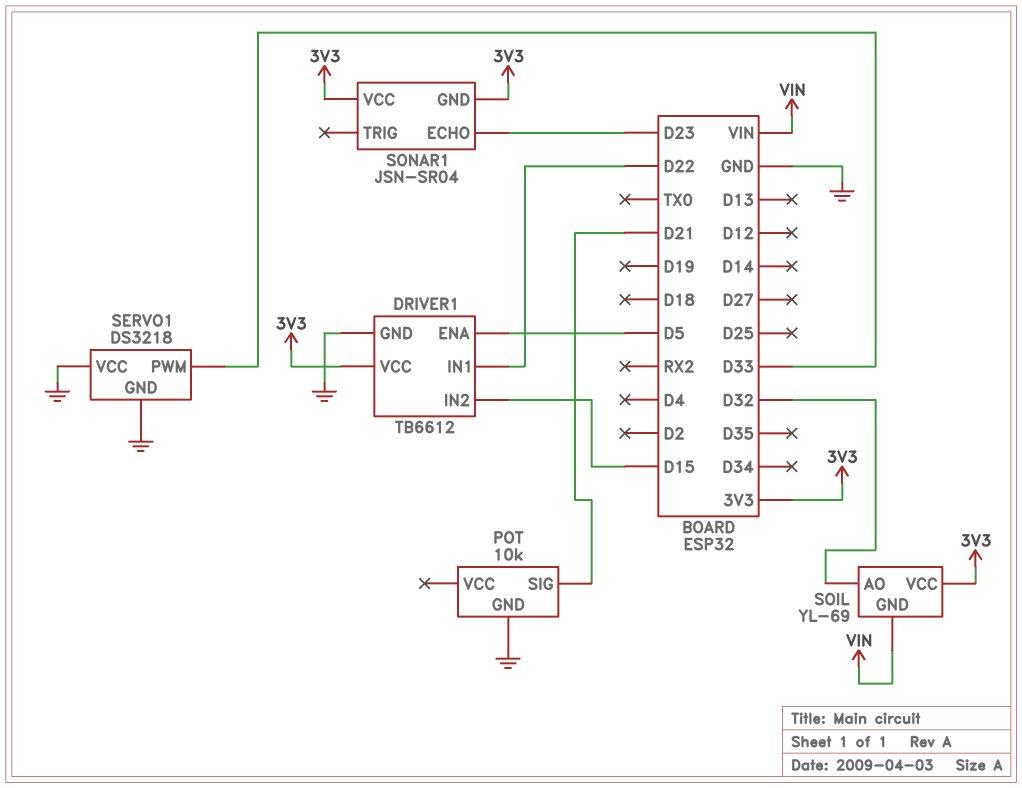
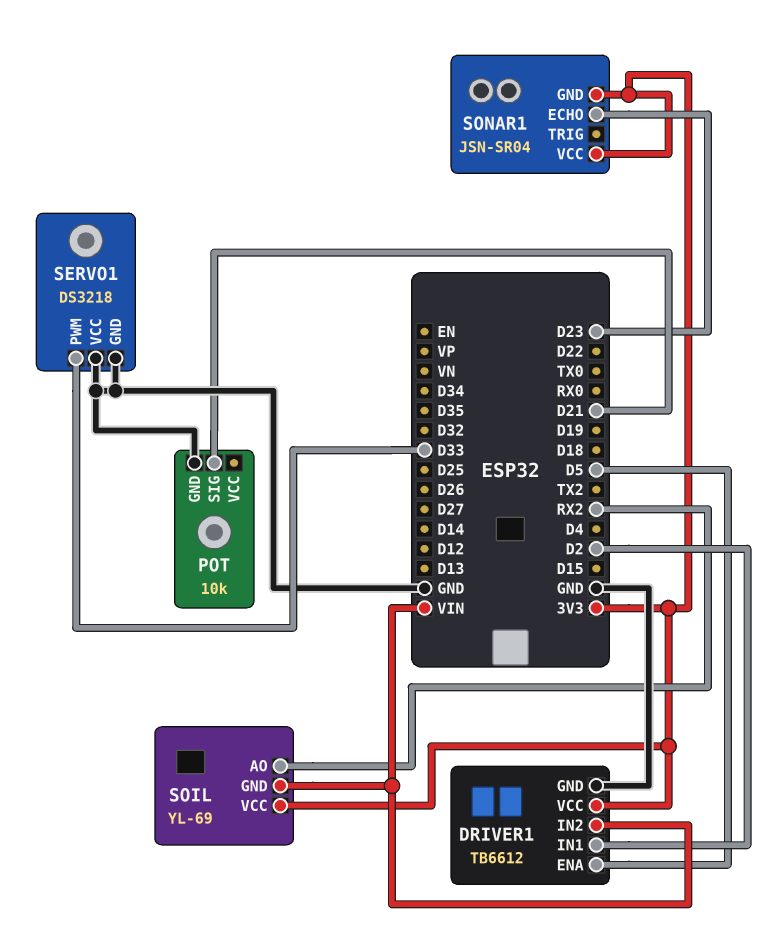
DRIVER1 pin IN1: D22 -> D2
DRIVER1 pin IN2: D15 -> VIN
SOIL pin AO: D32 -> RX2

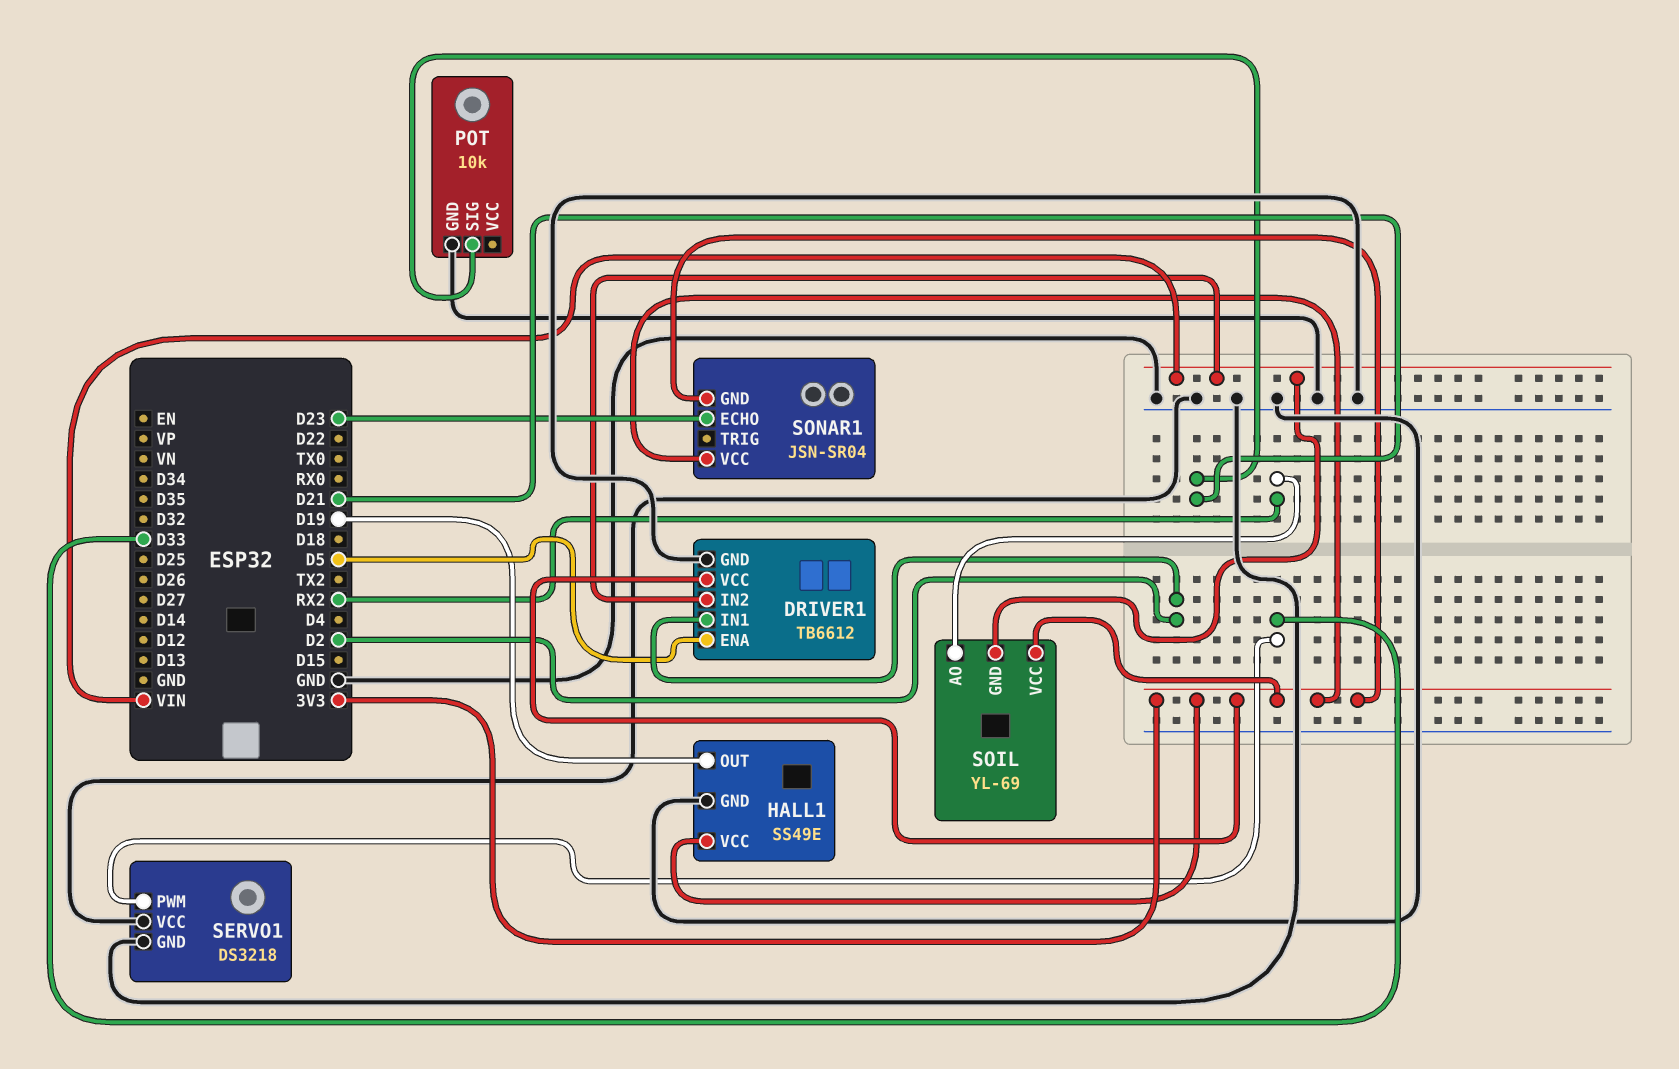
HALL1: none -> SS49E
HALL1 pin GND: none -> GND
HALL1 pin OUT: none -> D19
HALL1 pin VCC: none -> 3V3

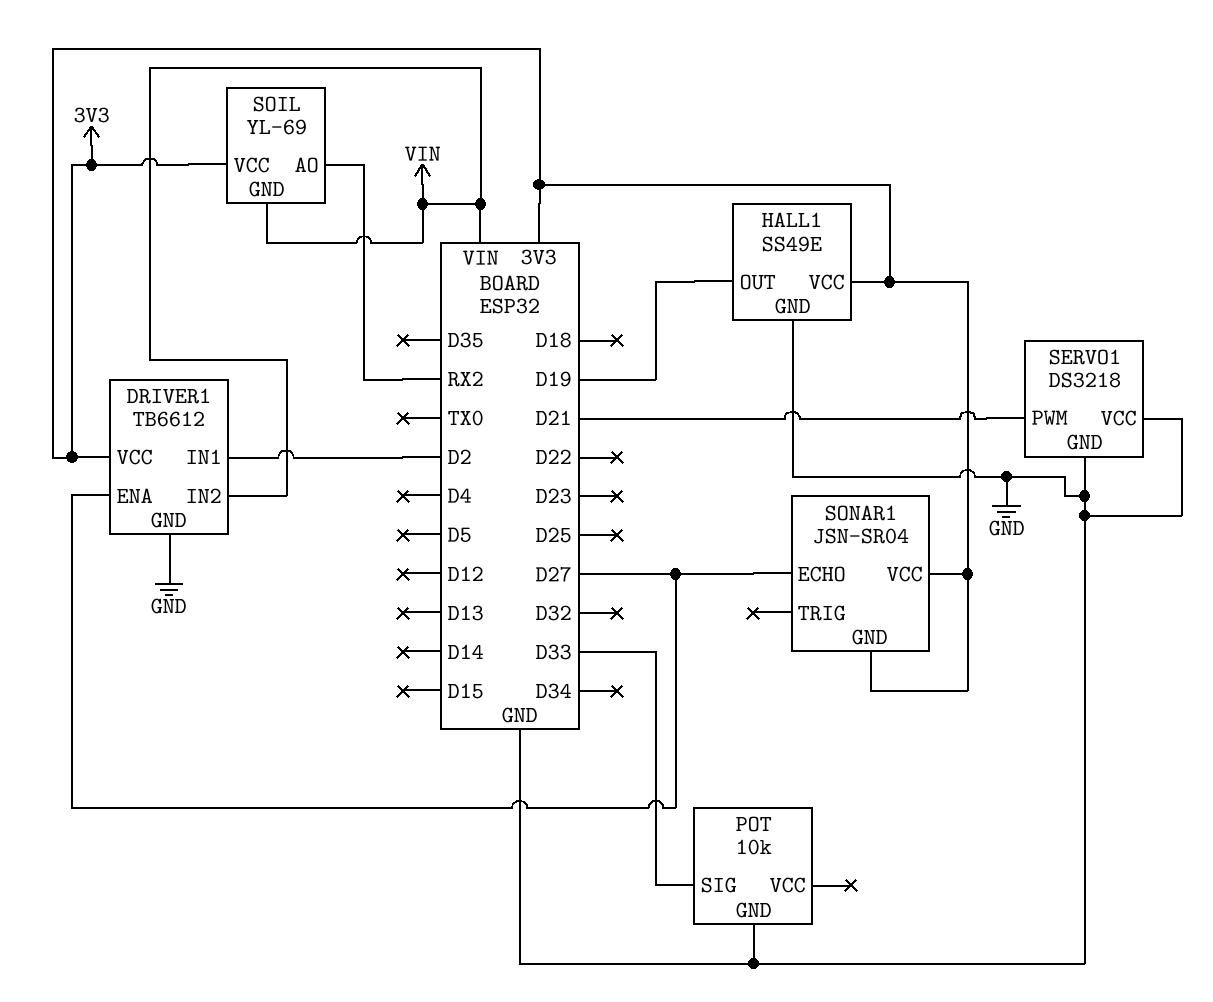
DRIVER1 pin ENA: D5 -> D27
POT pin SIG: D21 -> D33
SERVO1 pin PWM: D33 -> D21
SONAR1 pin ECHO: D23 -> D27

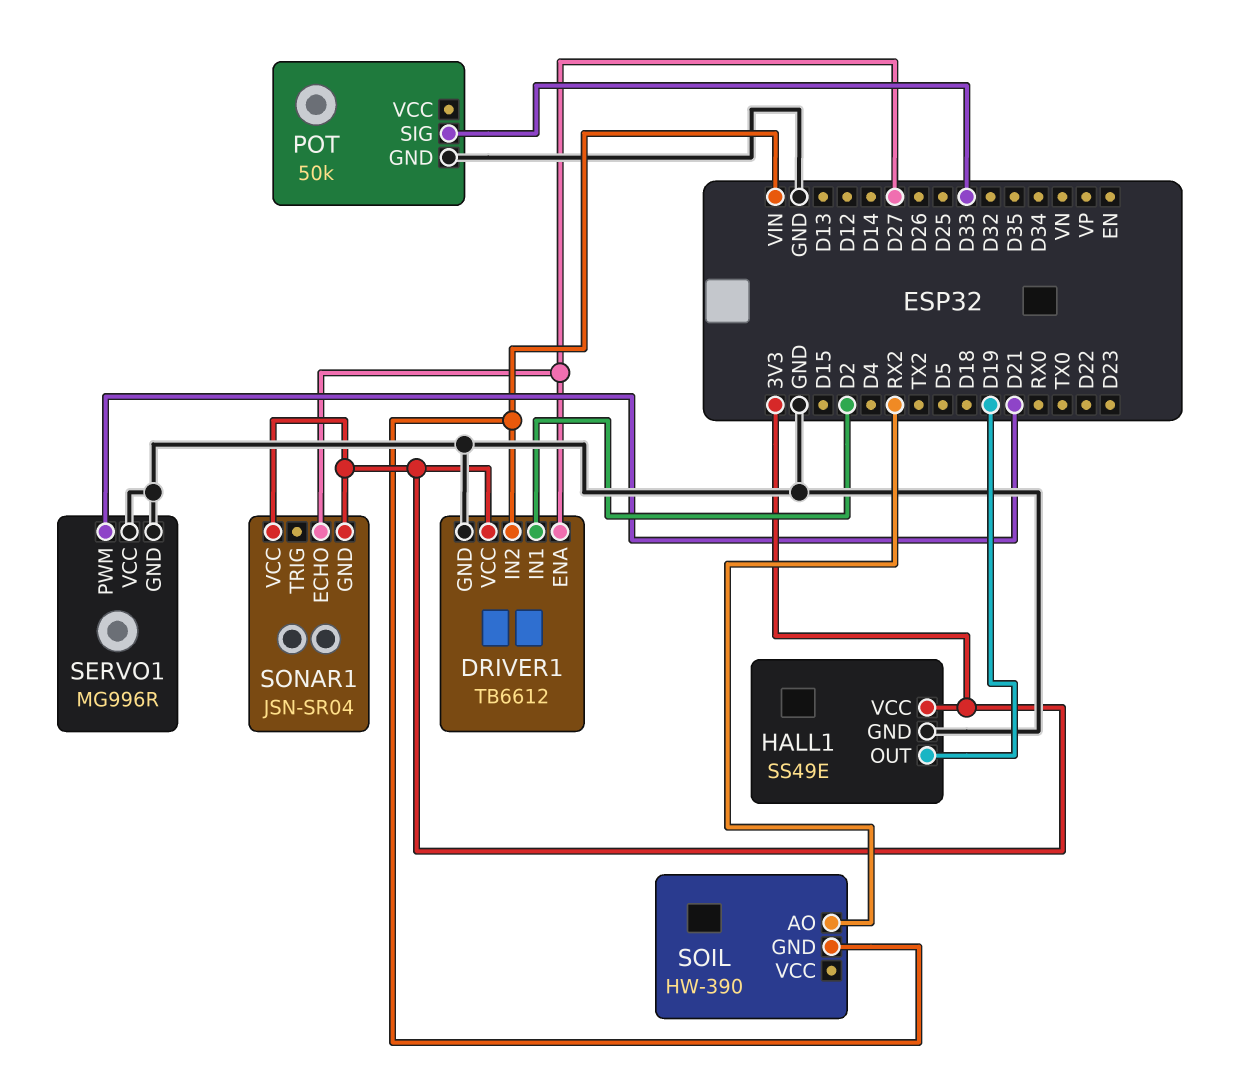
POT: 10k -> 50k
SERVO1: DS3218 -> MG996R
SOIL: YL-69 -> HW-390
SOIL pin VCC: 3V3 -> none

